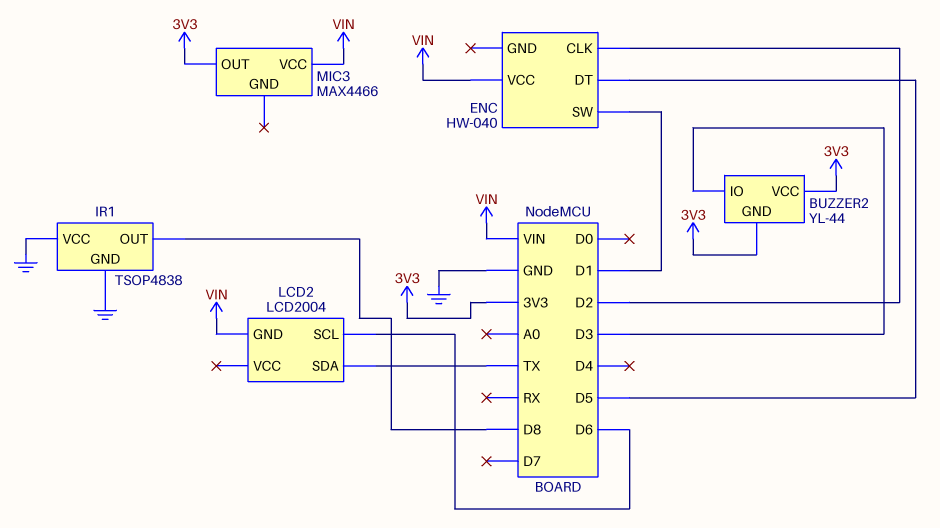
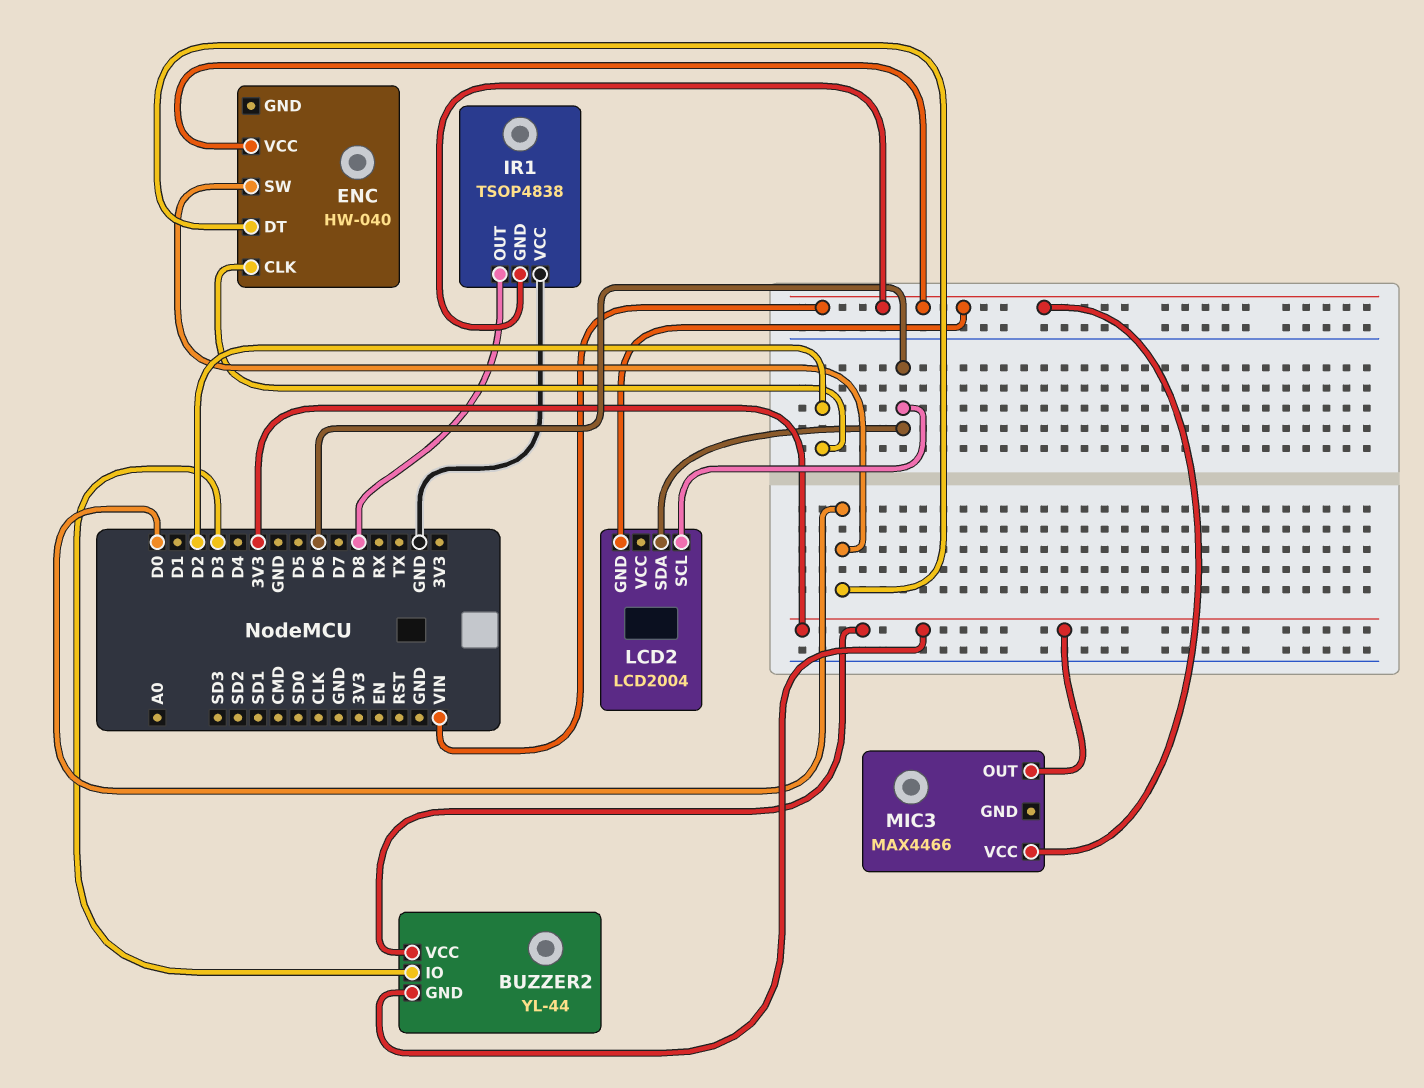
ENC pin DT: D5 -> D0
ENC pin SW: D1 -> D0
IR1 pin GND: GND -> VIN
LCD2 pin SDA: TX -> D6

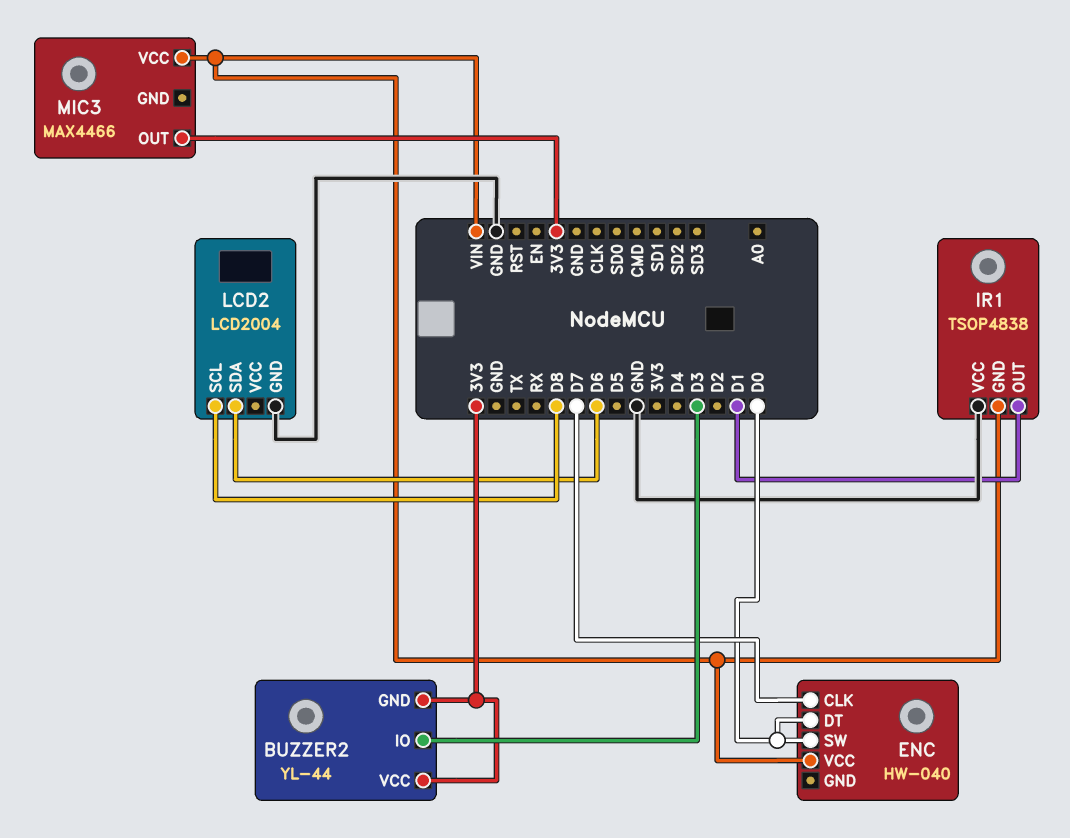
ENC pin CLK: D2 -> D7
IR1 pin OUT: D8 -> D1
LCD2 pin GND: VIN -> GND
LCD2 pin SCL: D6 -> D8

